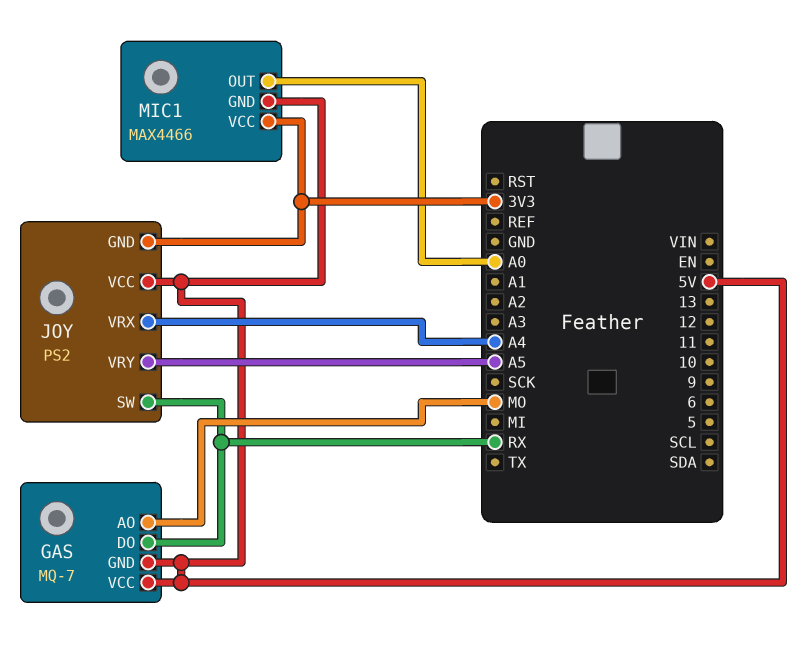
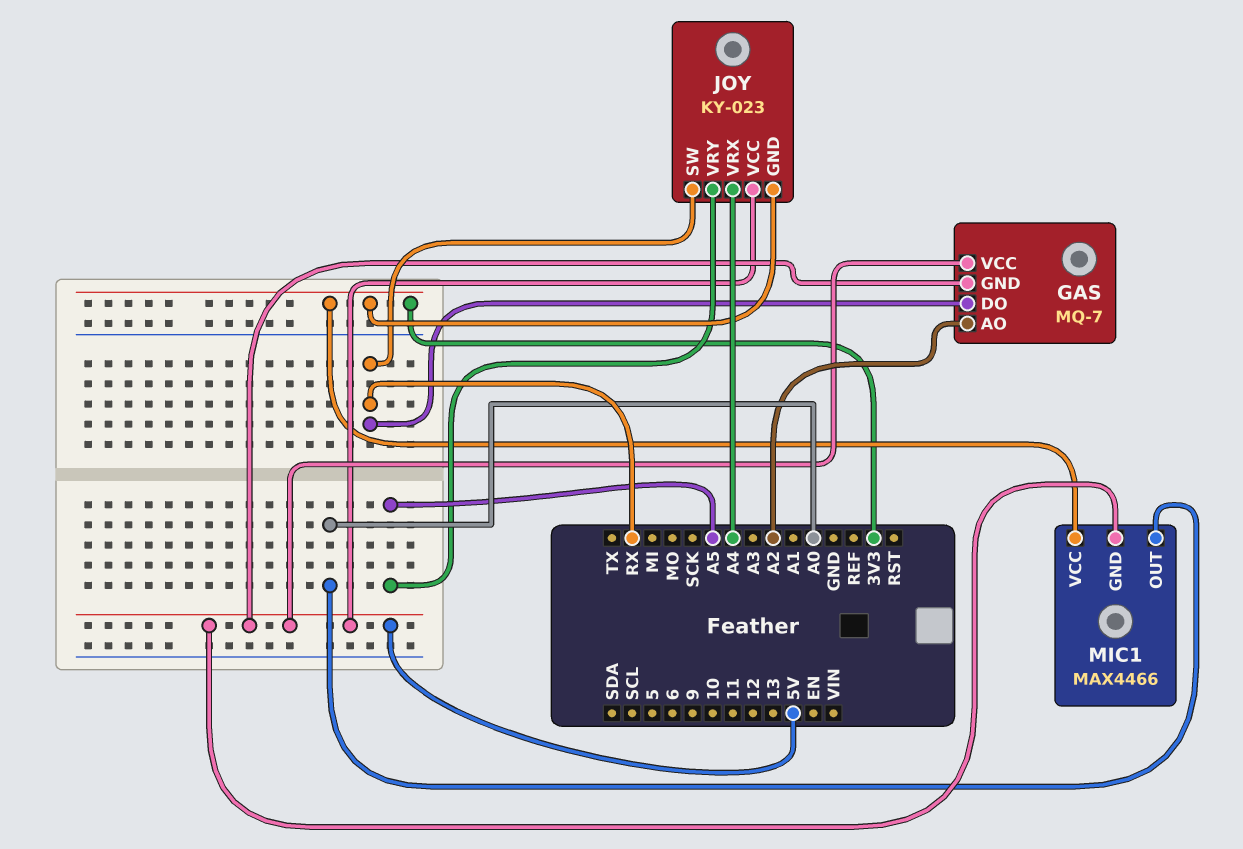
GAS pin AO: MO -> A2
JOY: PS2 -> KY-023

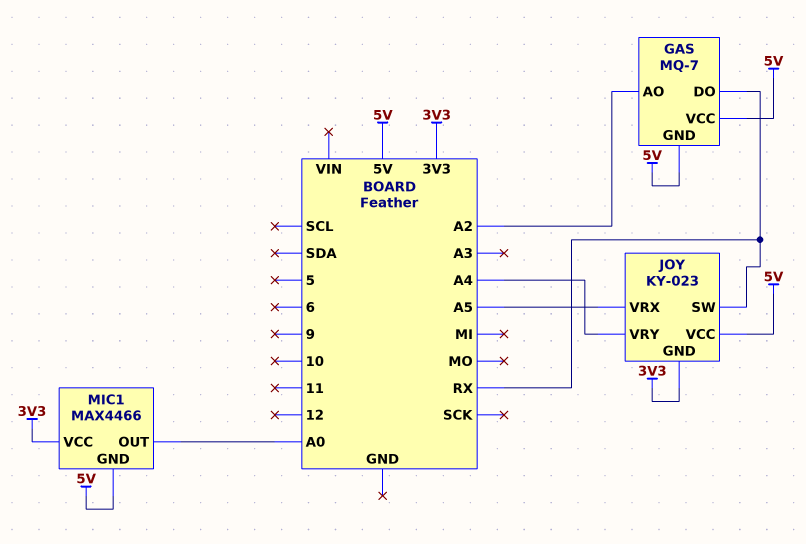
JOY pin VRX: A4 -> A5
JOY pin VRY: A5 -> A4

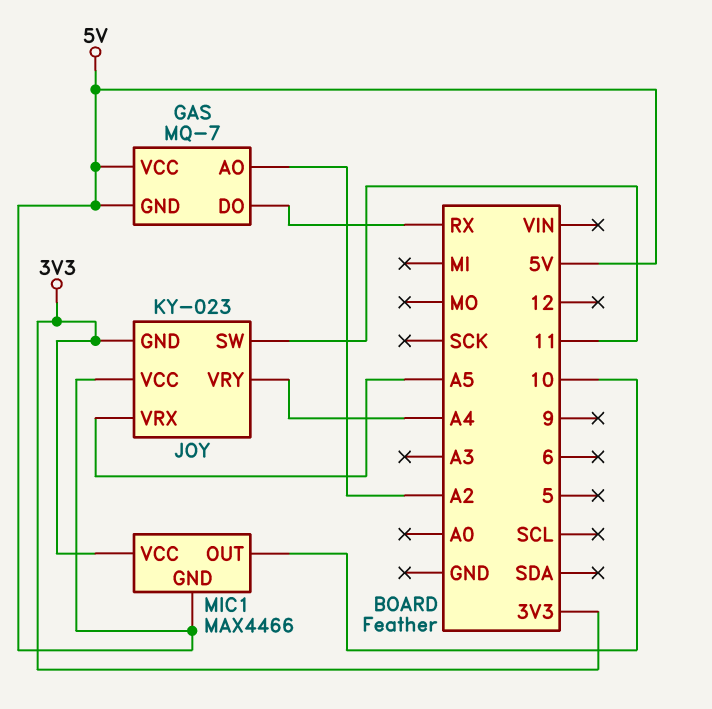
JOY pin SW: RX -> 11
MIC1 pin OUT: A0 -> 10

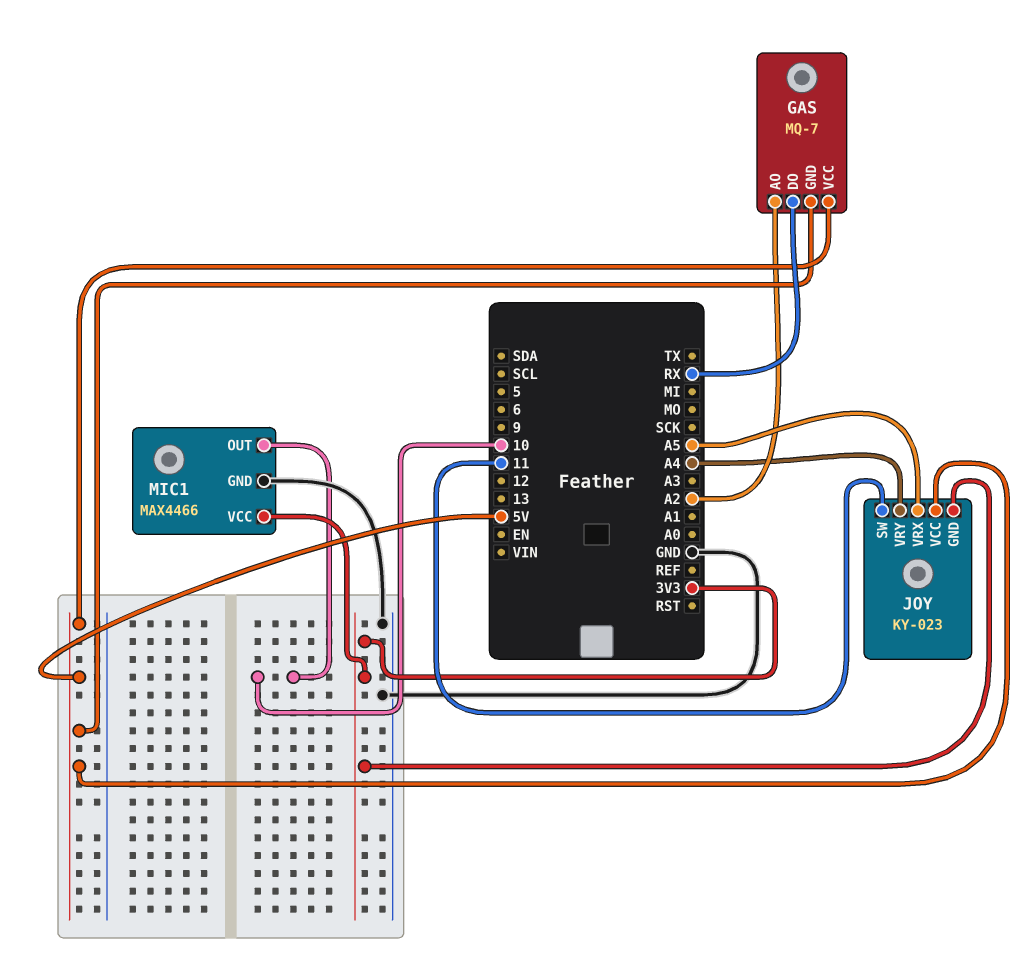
MIC1 pin GND: 5V -> GND

